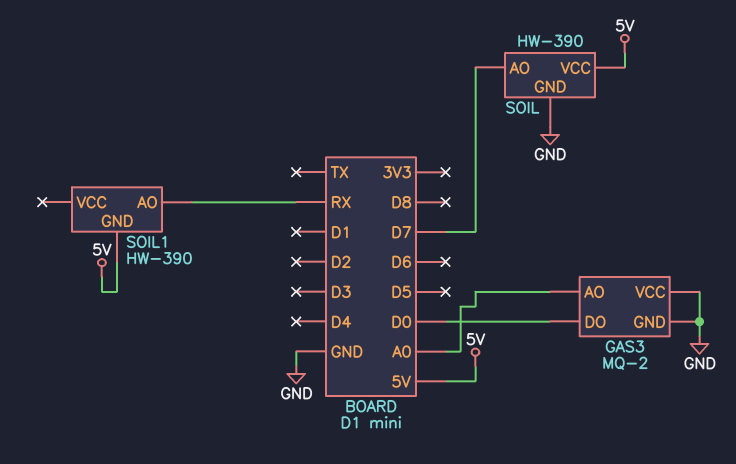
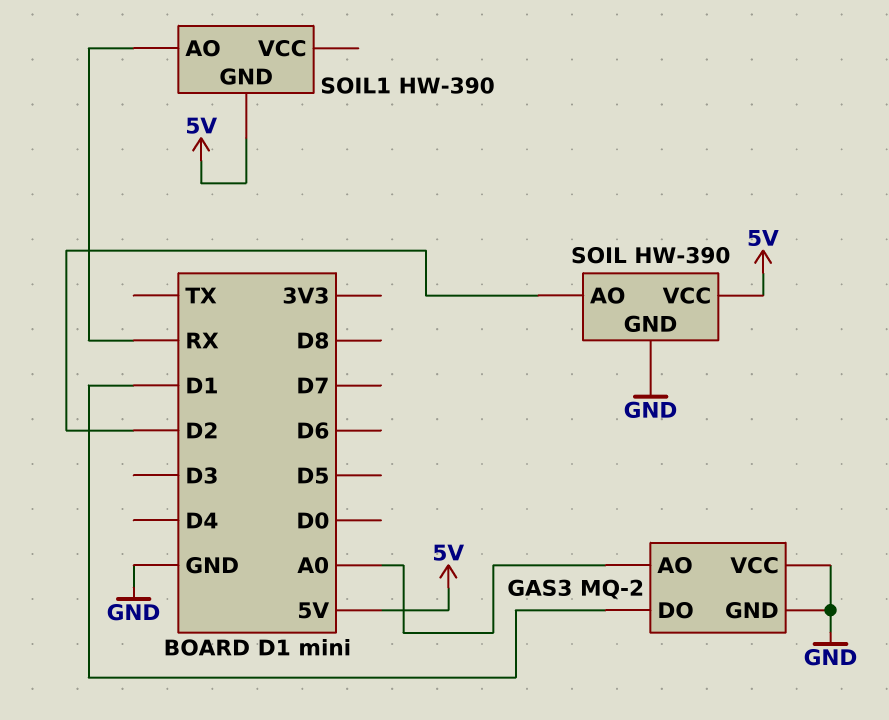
GAS3 pin DO: D0 -> D1
SOIL pin AO: D7 -> D2

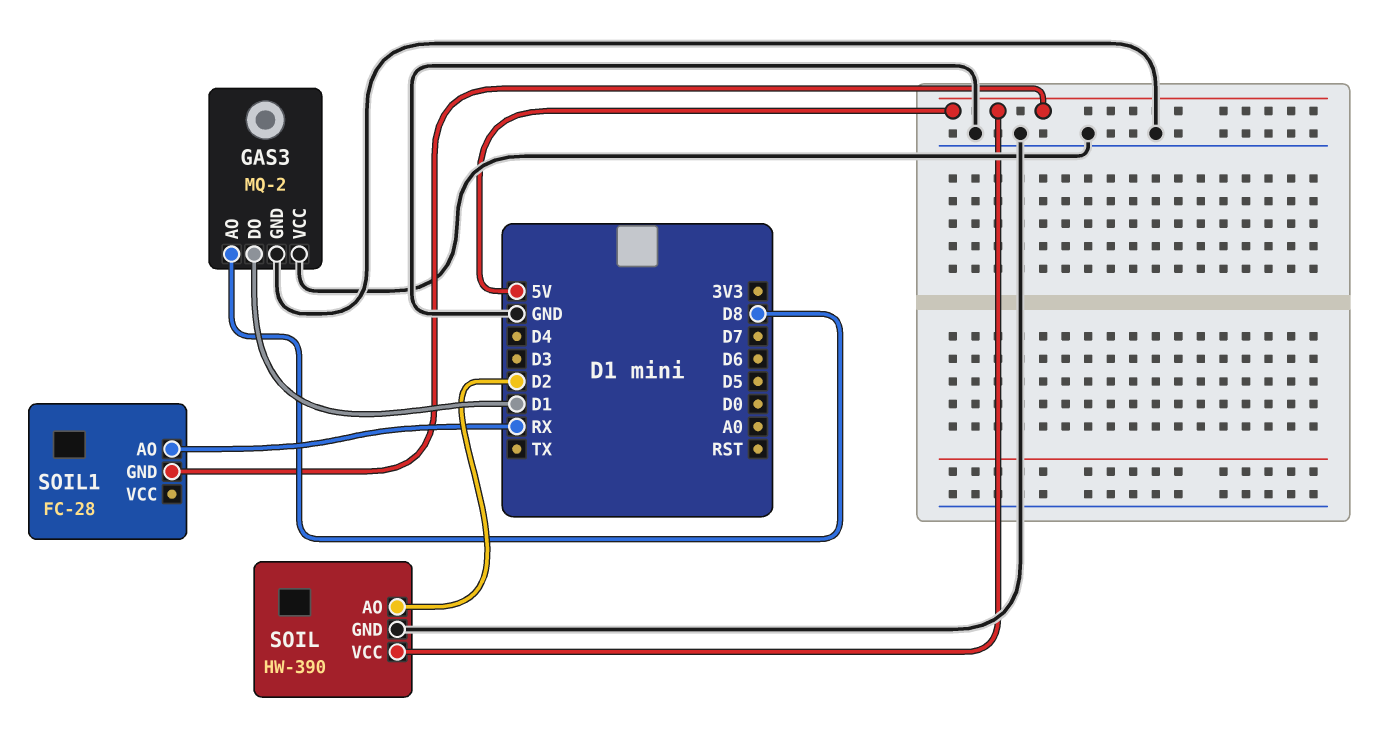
GAS3 pin AO: A0 -> D8
SOIL1: HW-390 -> FC-28

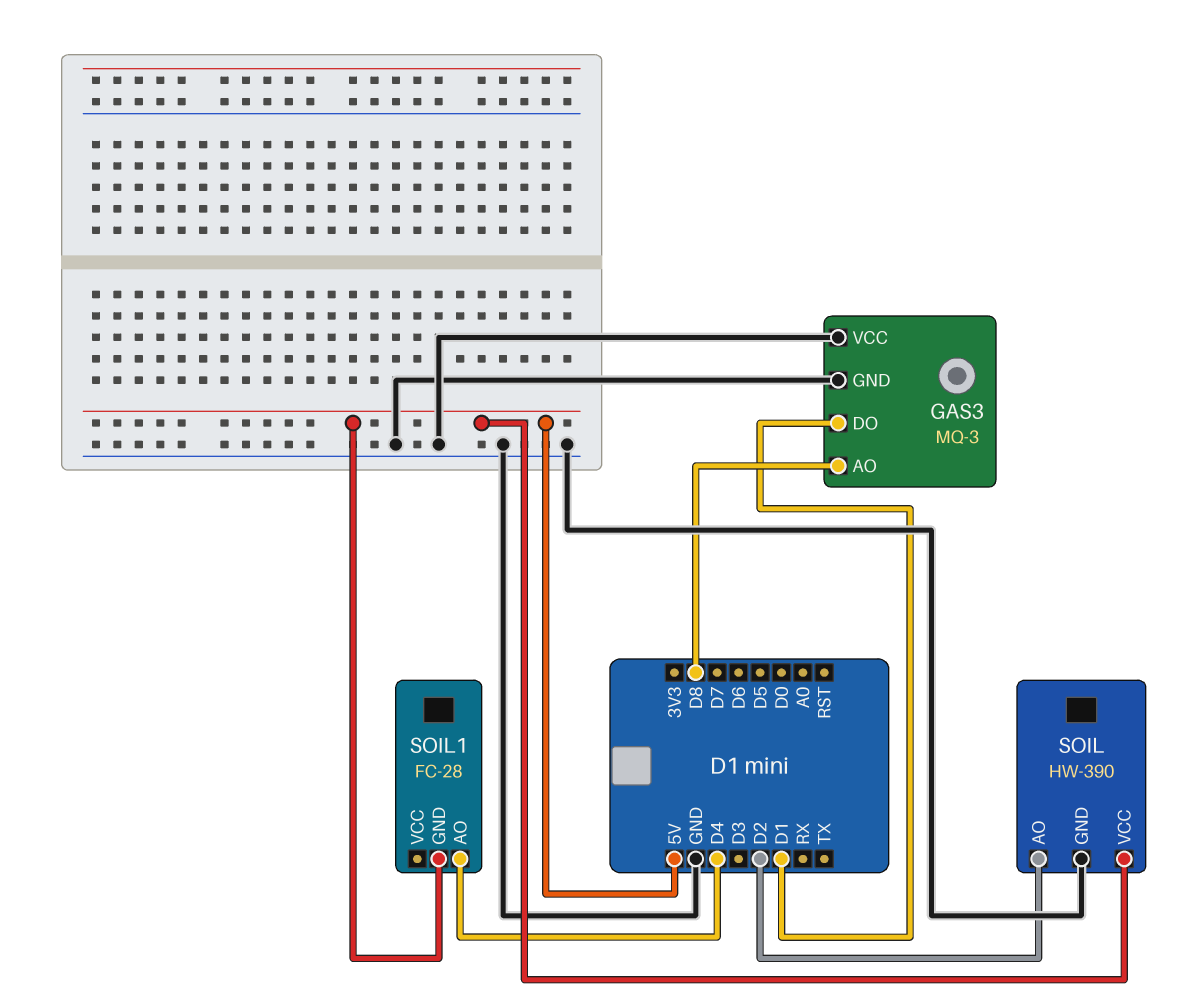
GAS3: MQ-2 -> MQ-3
SOIL1 pin AO: RX -> D4

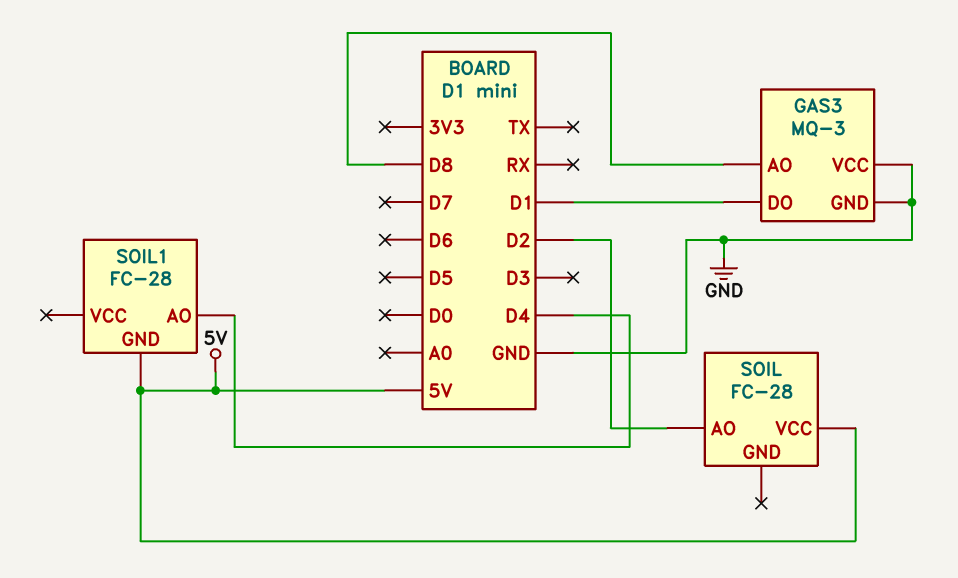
SOIL: HW-390 -> FC-28
SOIL pin GND: GND -> none

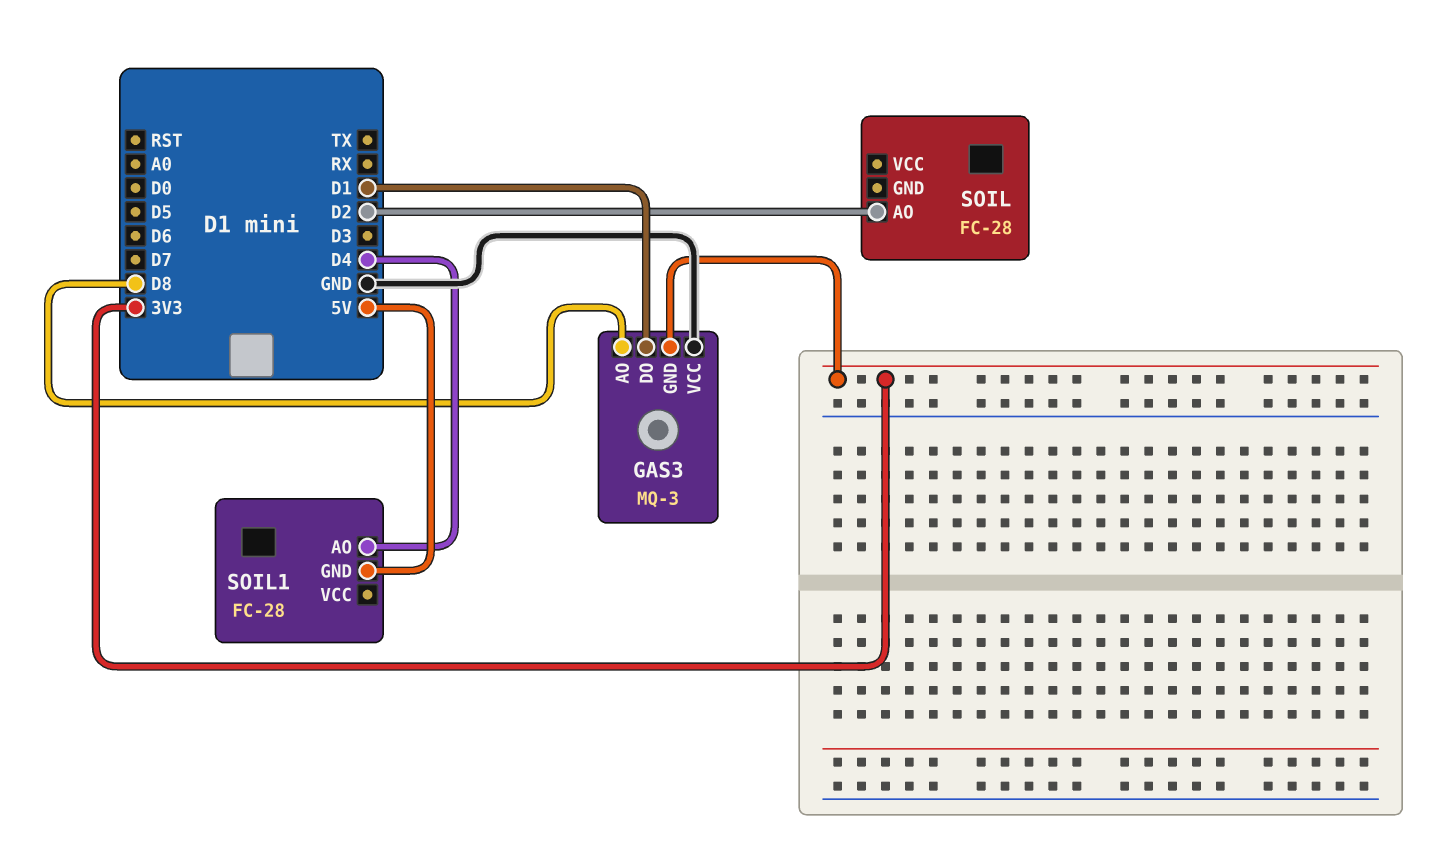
GAS3 pin GND: GND -> 3V3
SOIL pin VCC: 5V -> none

